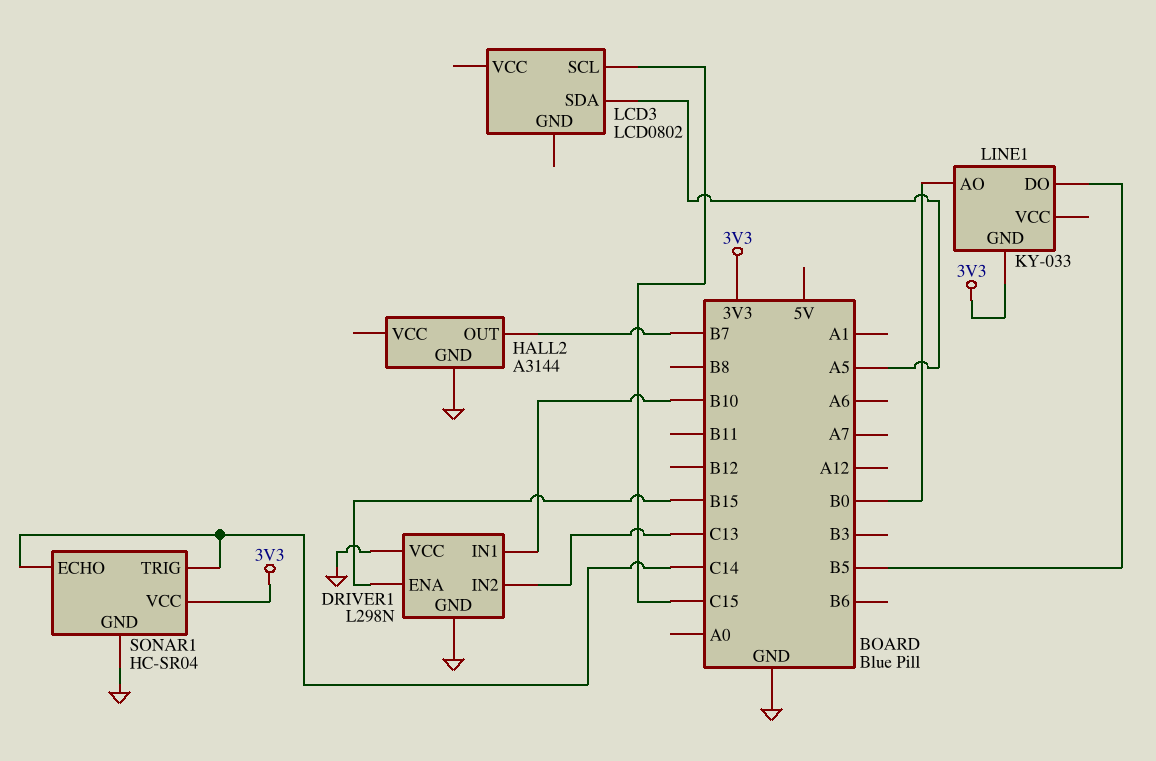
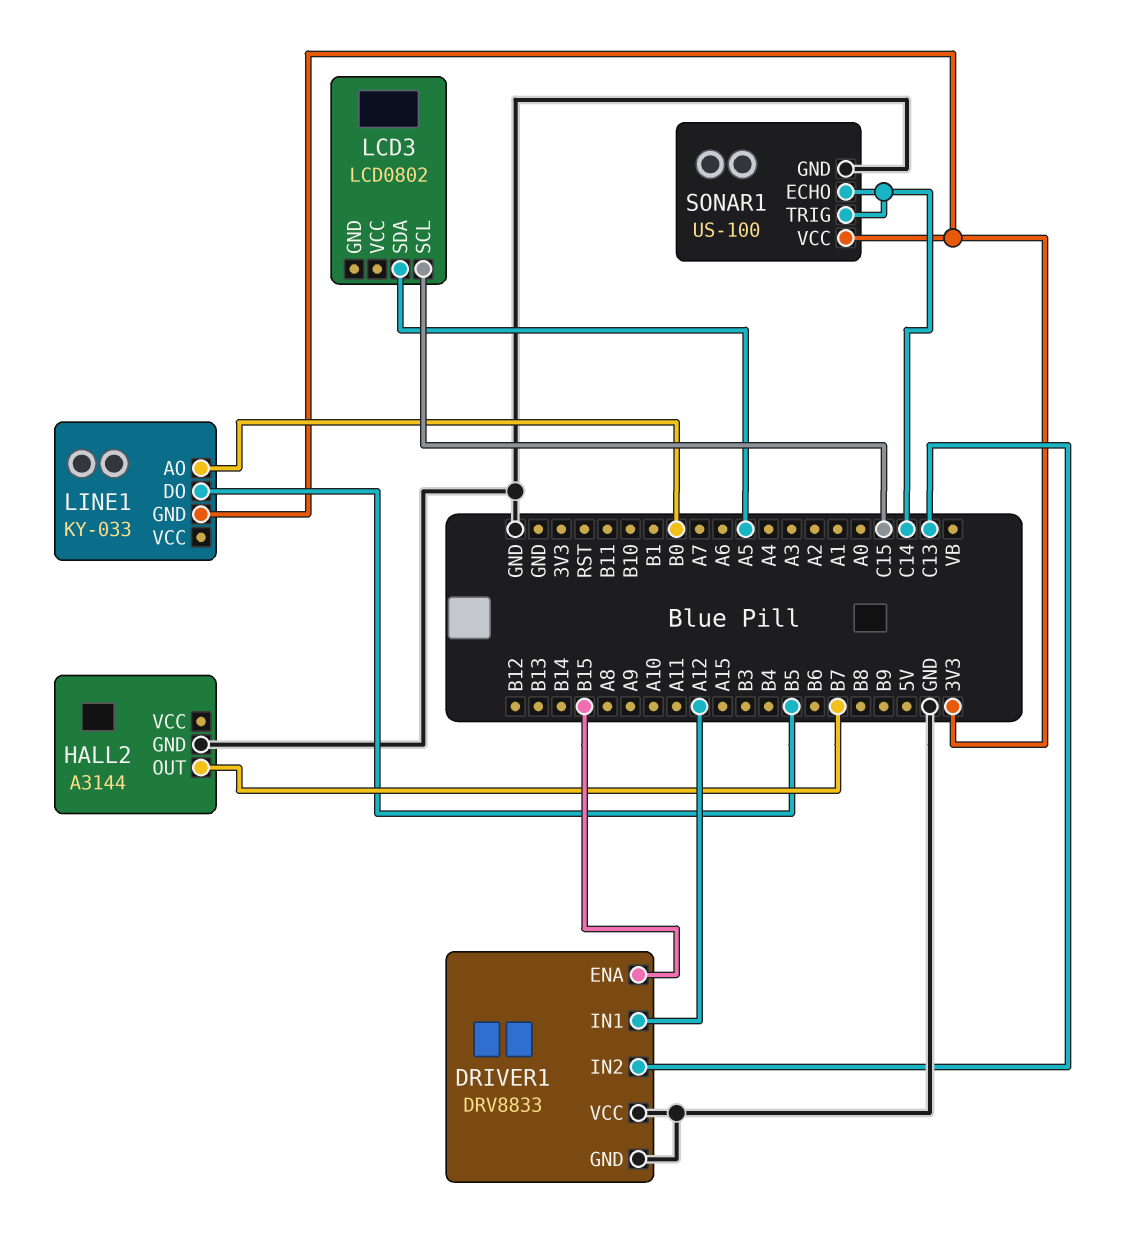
DRIVER1: L298N -> DRV8833
DRIVER1 pin IN1: B10 -> A12
SONAR1: HC-SR04 -> US-100

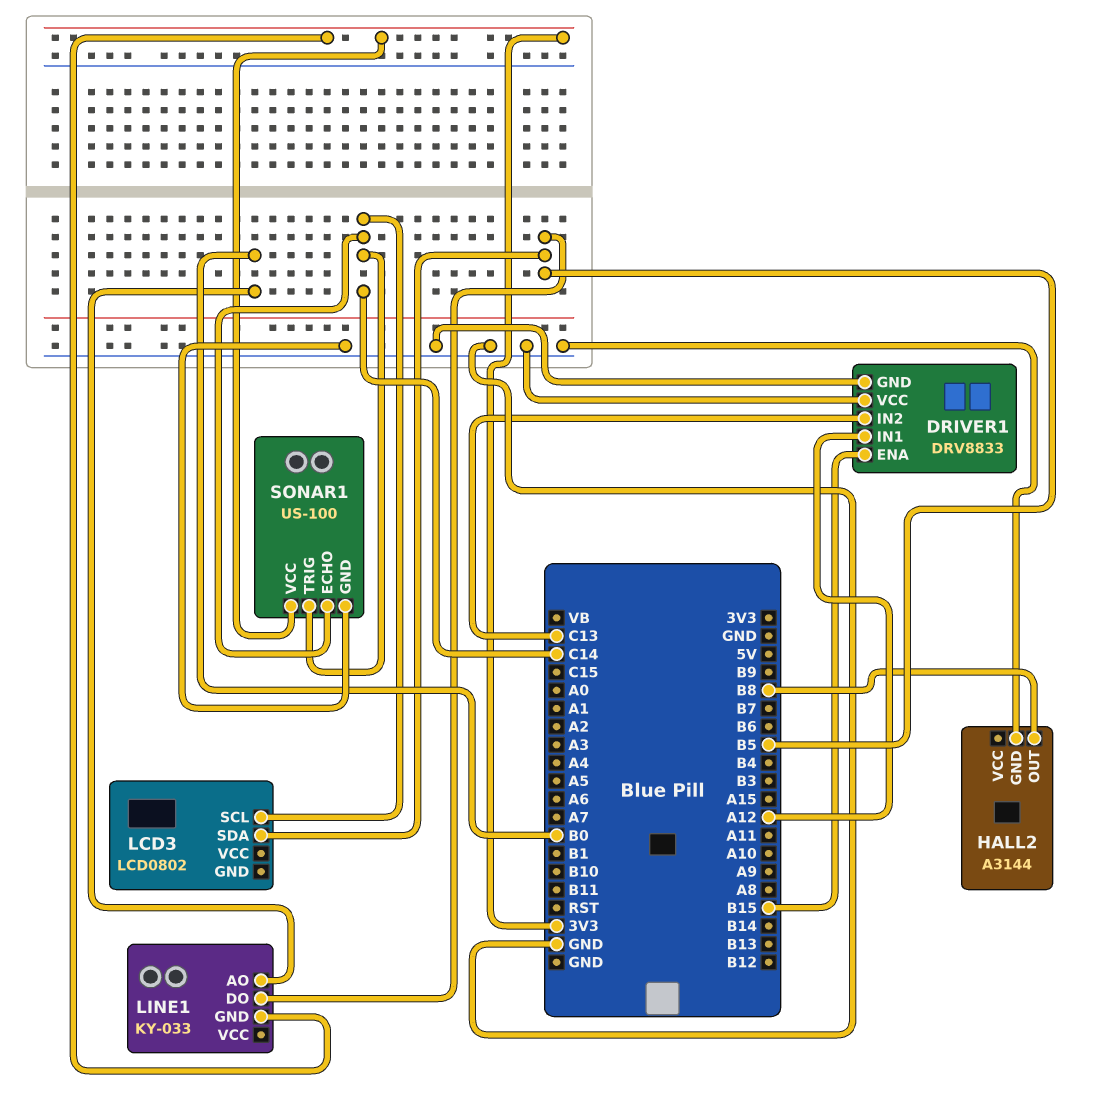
HALL2 pin OUT: B7 -> B8
LCD3 pin SCL: C15 -> C14
LCD3 pin SDA: A5 -> B5

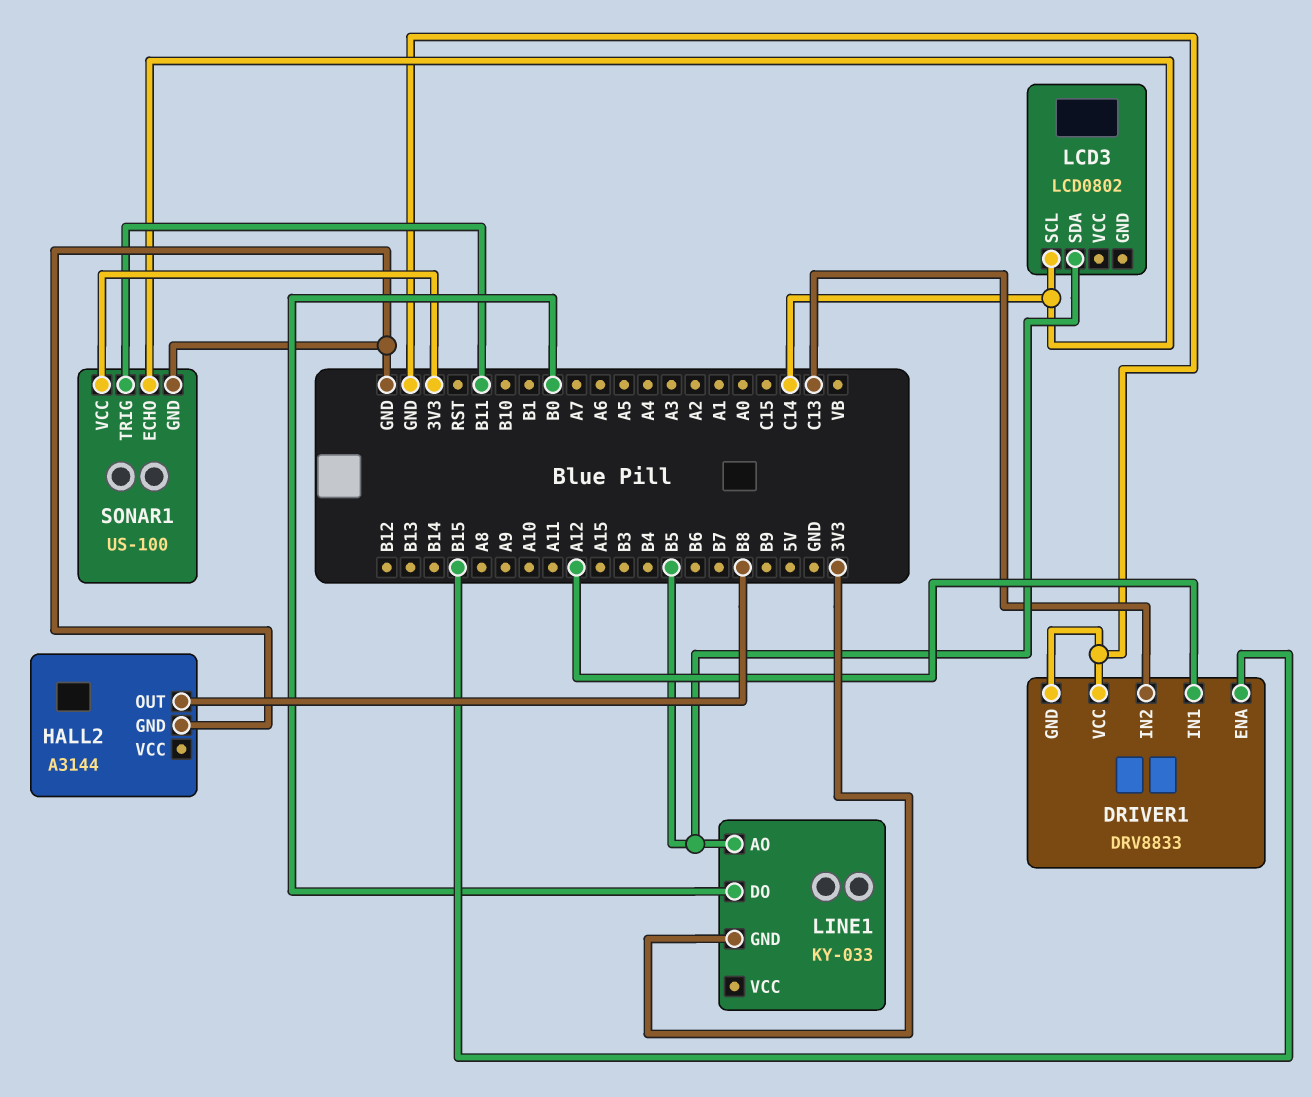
LINE1 pin AO: B0 -> B5
LINE1 pin DO: B5 -> B0
SONAR1 pin TRIG: C14 -> B11

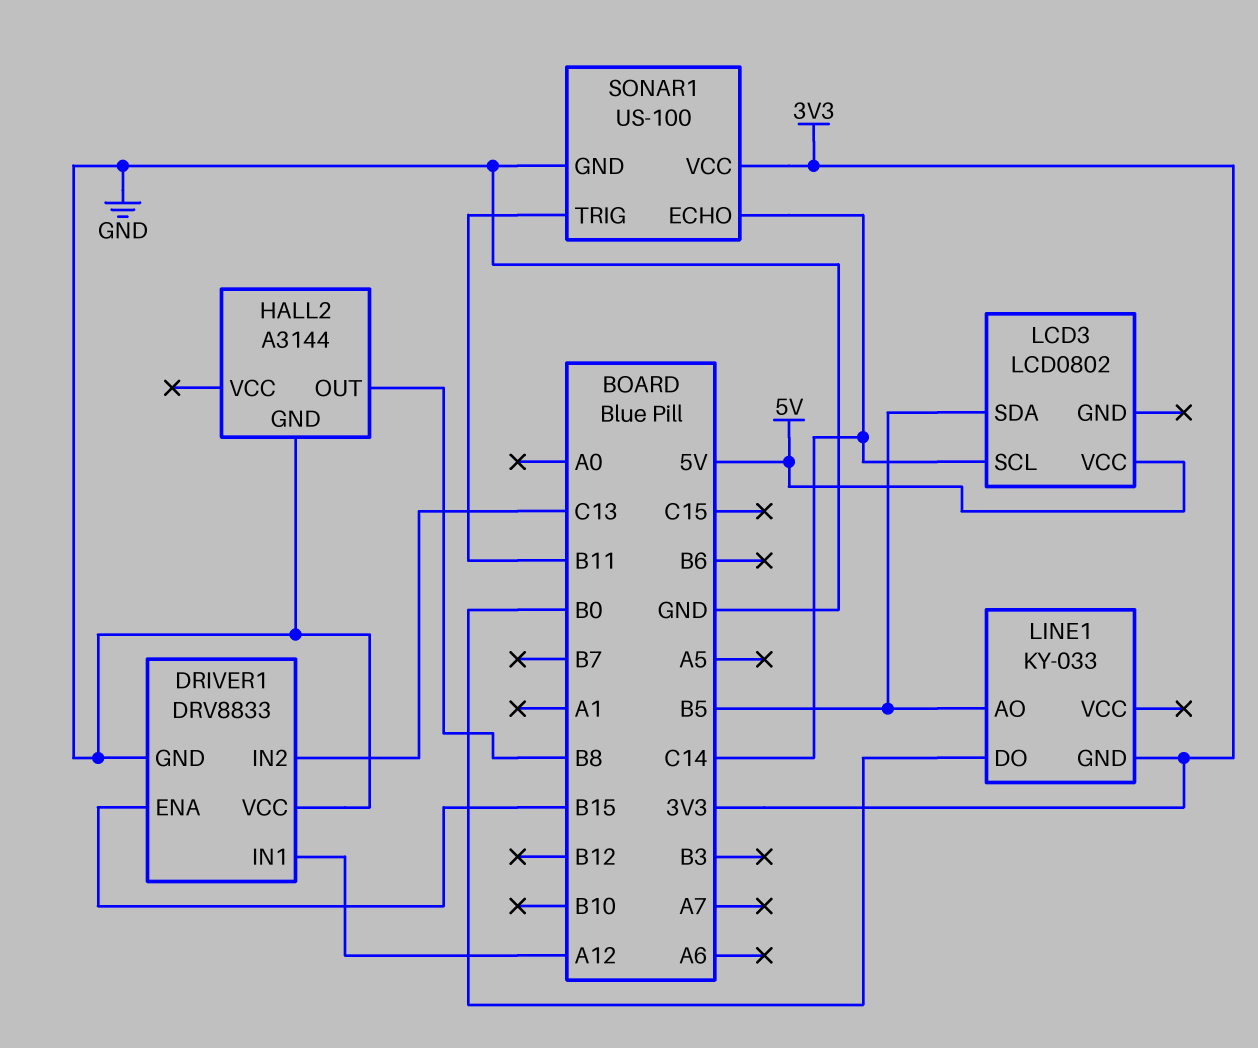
LCD3 pin VCC: none -> 5V

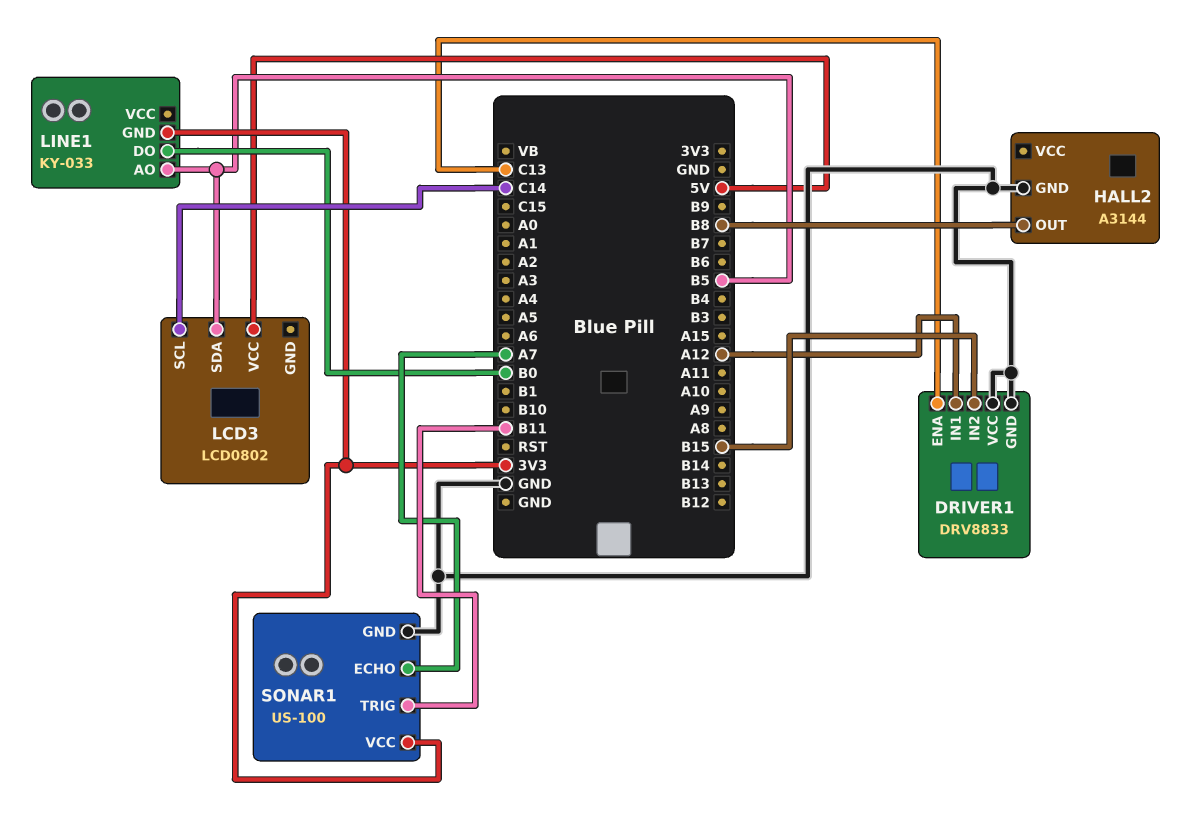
DRIVER1 pin ENA: B15 -> C13
DRIVER1 pin IN2: C13 -> B15
SONAR1 pin ECHO: C14 -> A7

